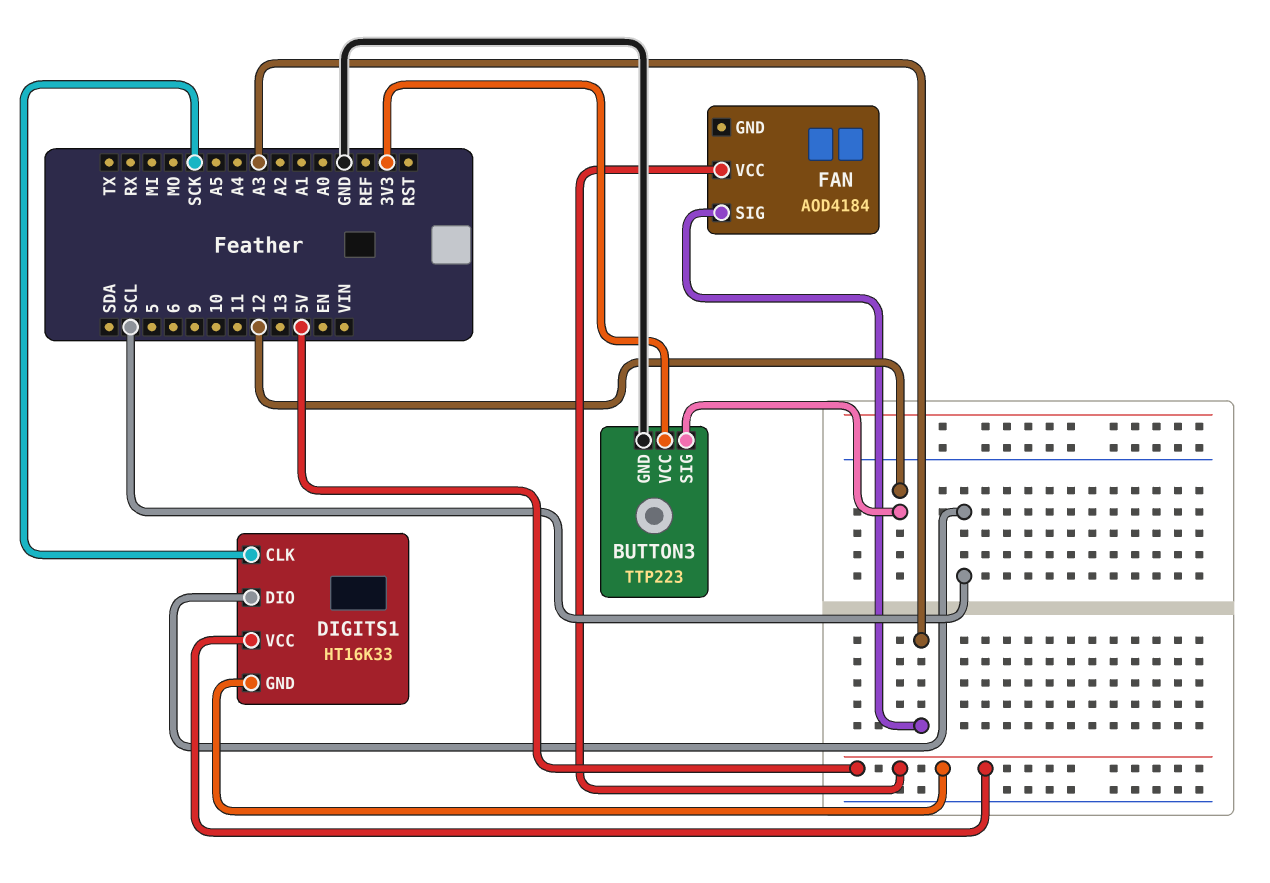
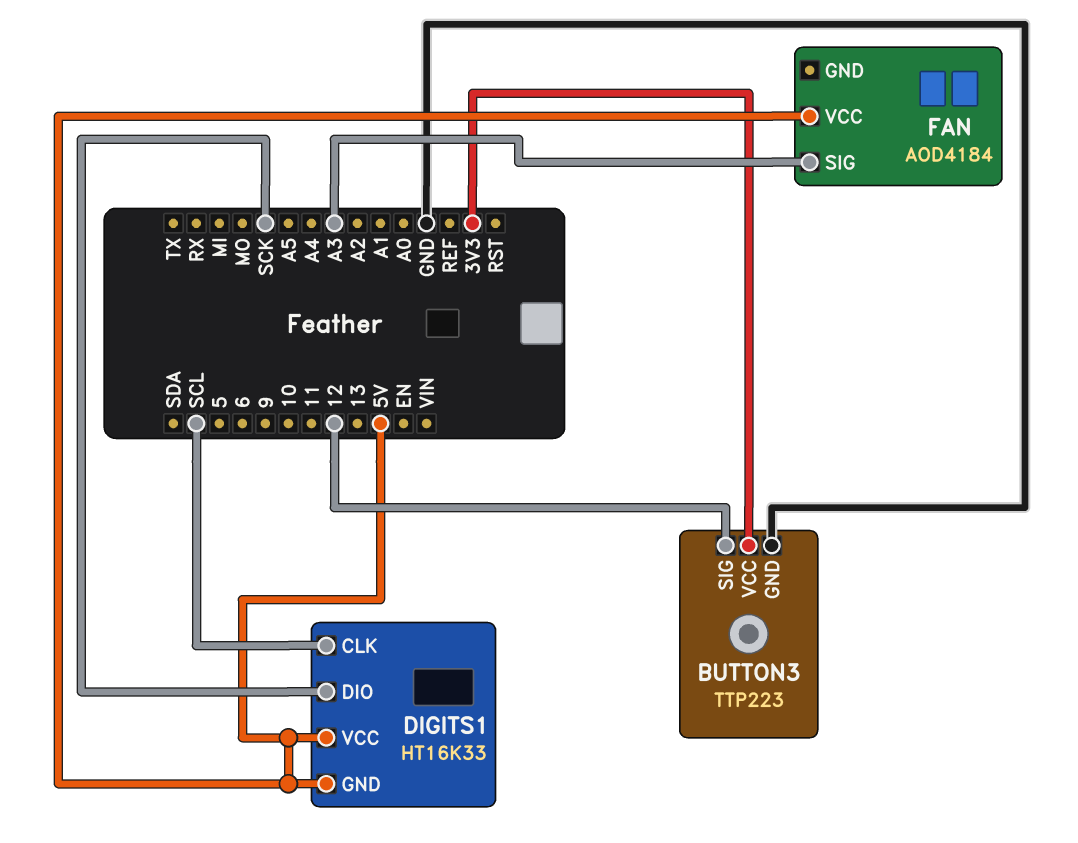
DIGITS1 pin CLK: SCK -> SCL
DIGITS1 pin DIO: SCL -> SCK

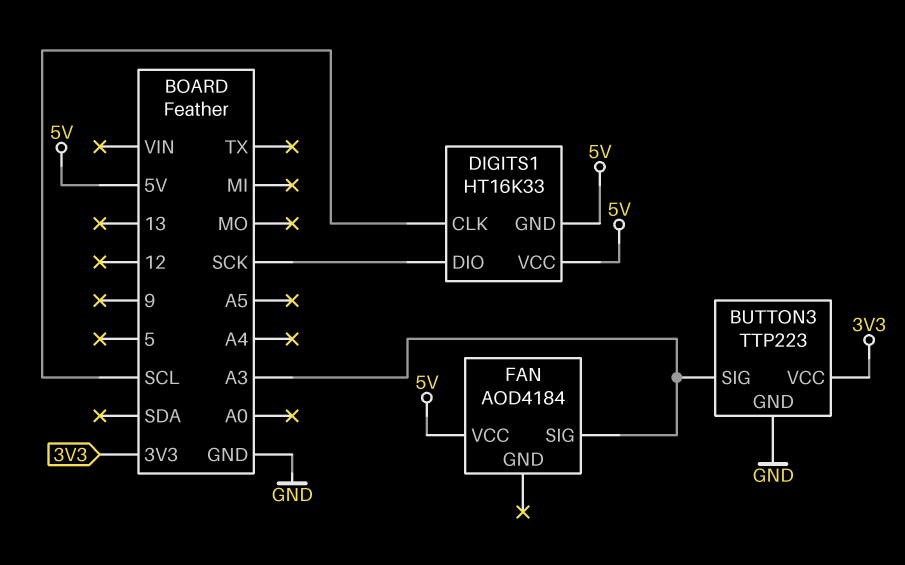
BUTTON3 pin SIG: 12 -> A3

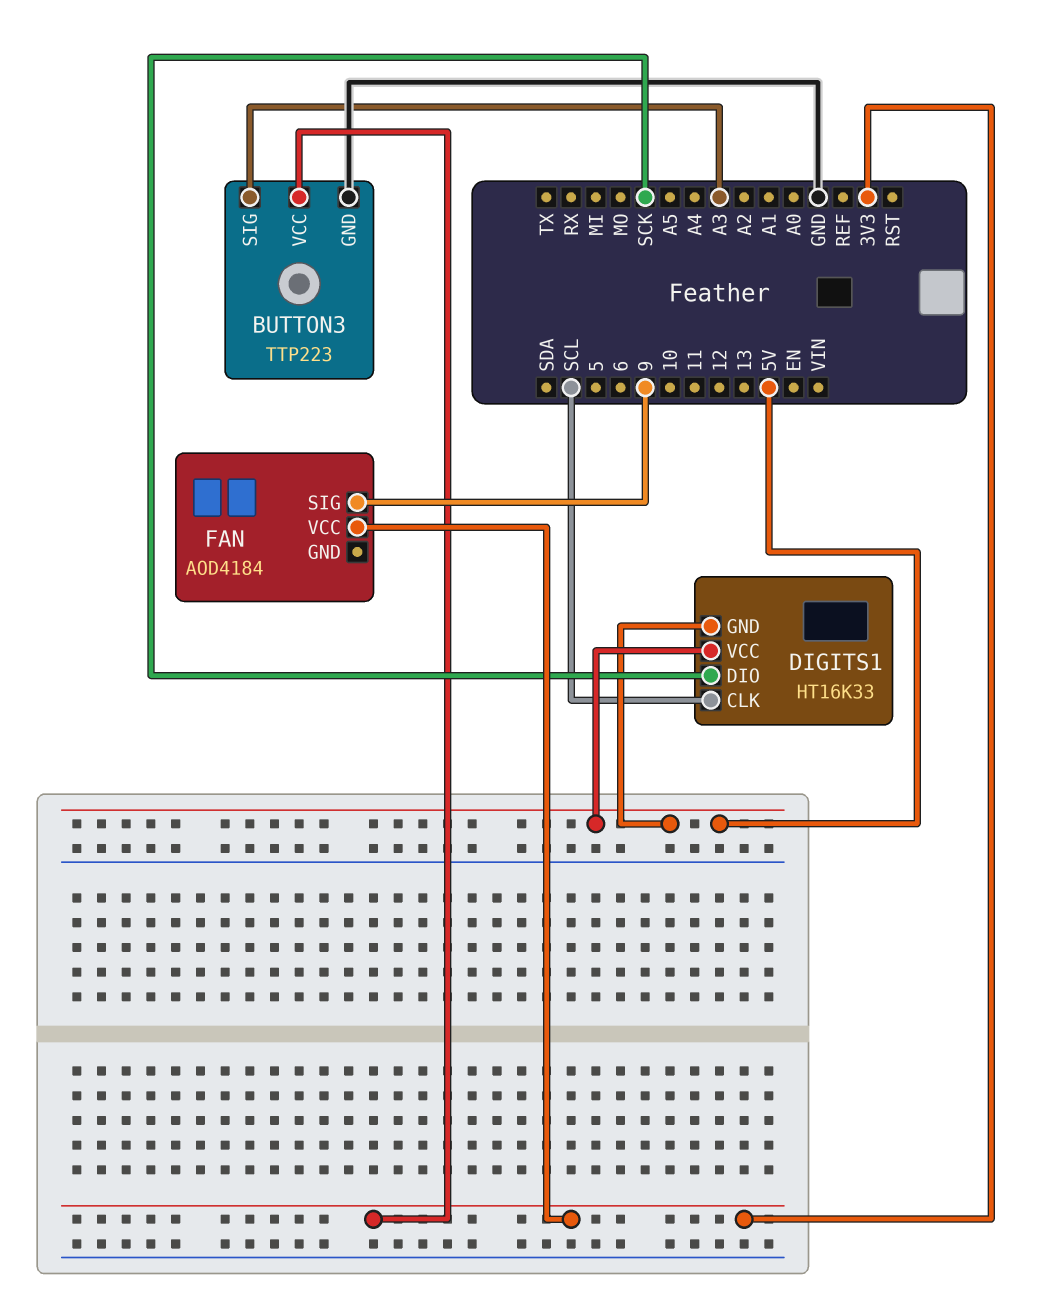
FAN pin SIG: A3 -> 9
FAN pin VCC: 5V -> 3V3

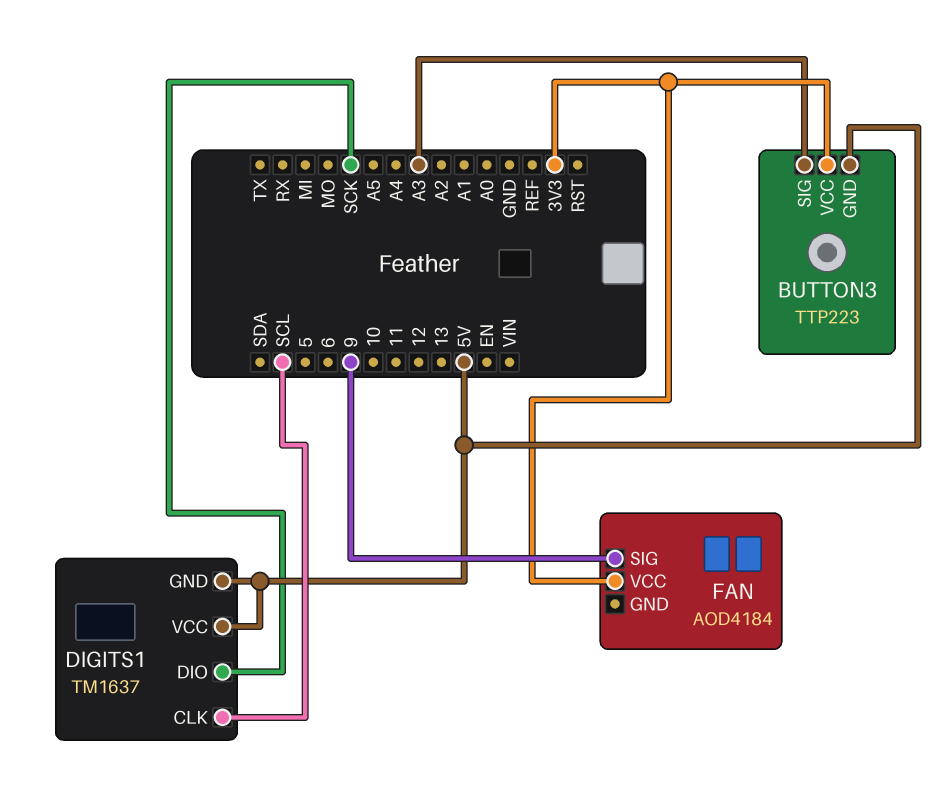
BUTTON3 pin GND: GND -> 5V
DIGITS1: HT16K33 -> TM1637

